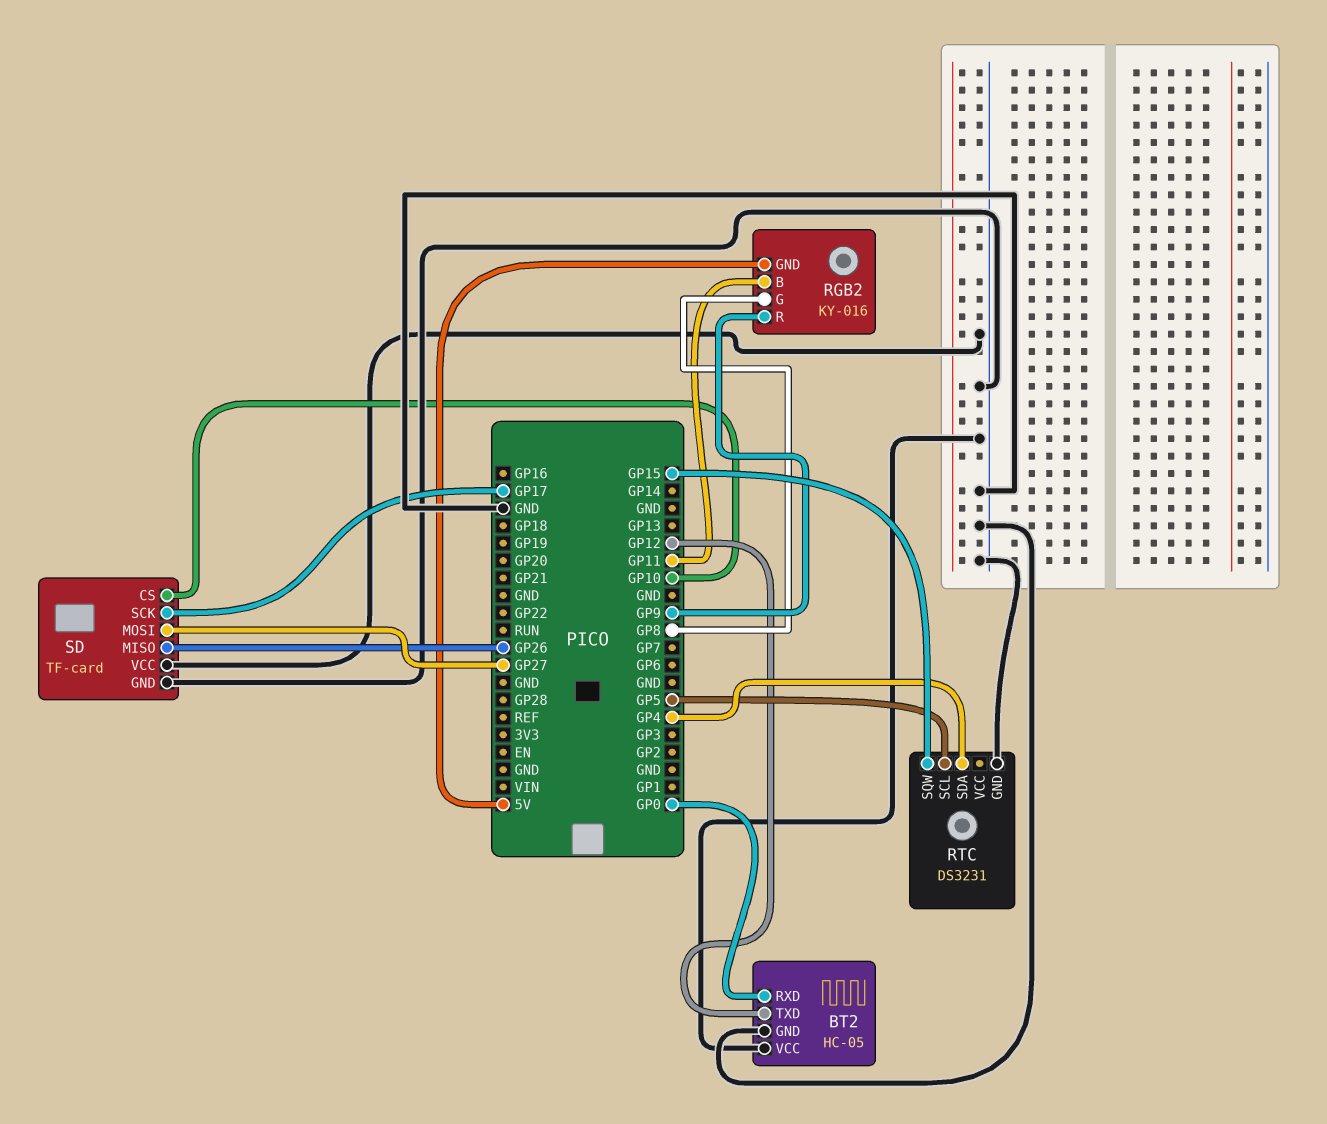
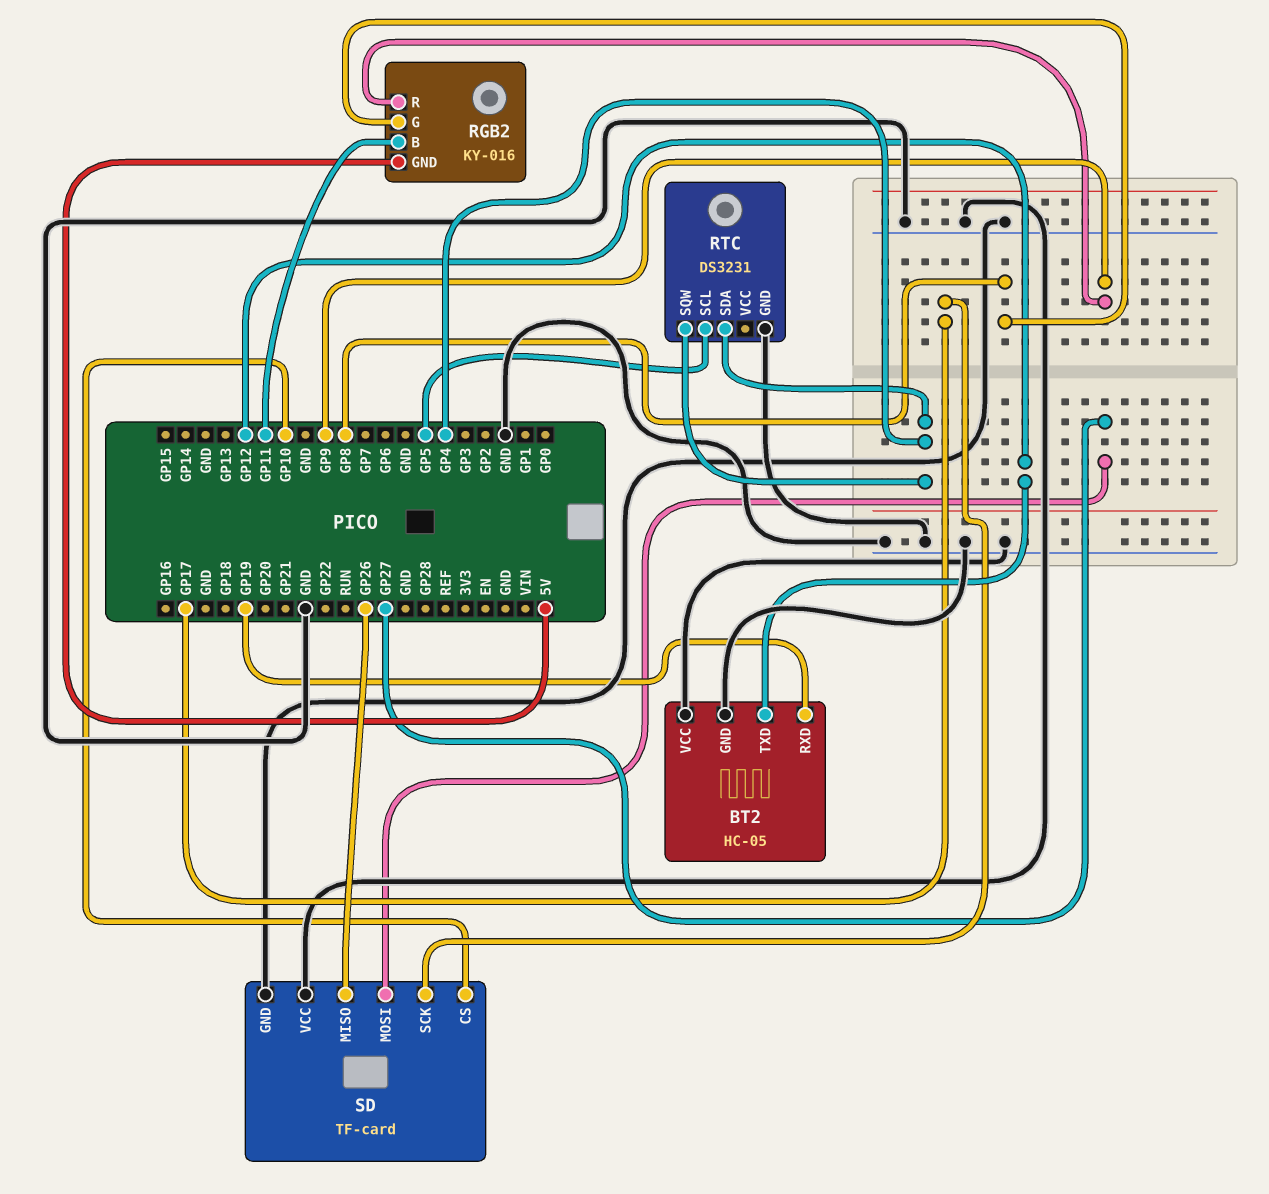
BT2 pin RXD: GP0 -> GP19
RTC pin SQW: GP15 -> GP4

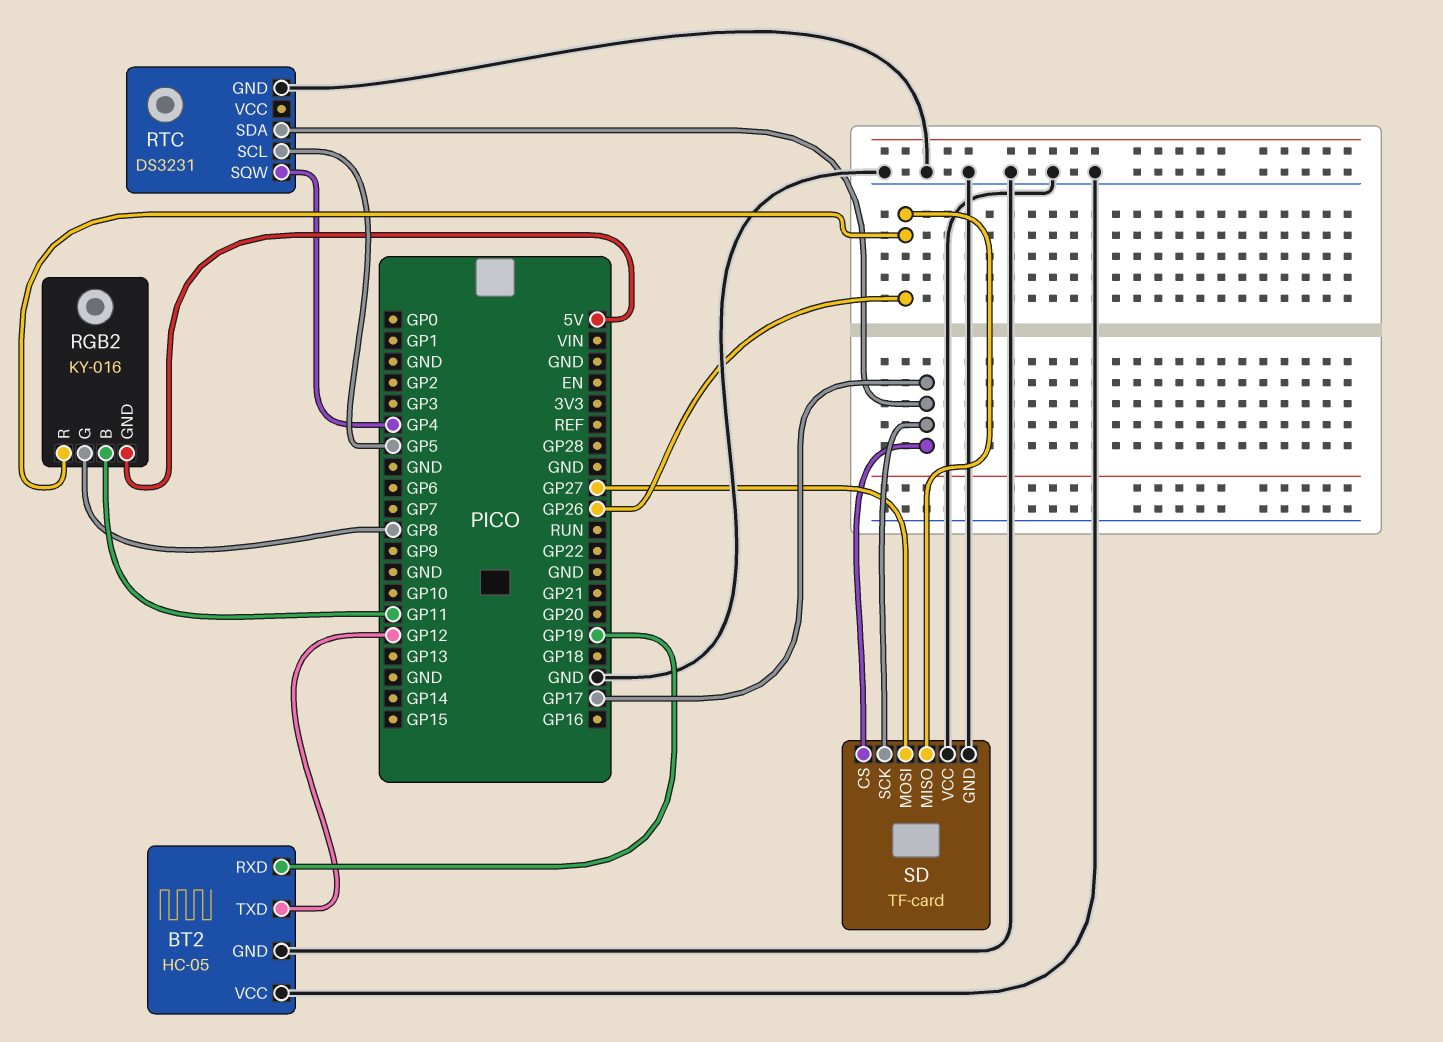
RGB2 pin R: GP9 -> GP26
RTC pin SDA: GP4 -> GP17
SD pin CS: GP10 -> GP17

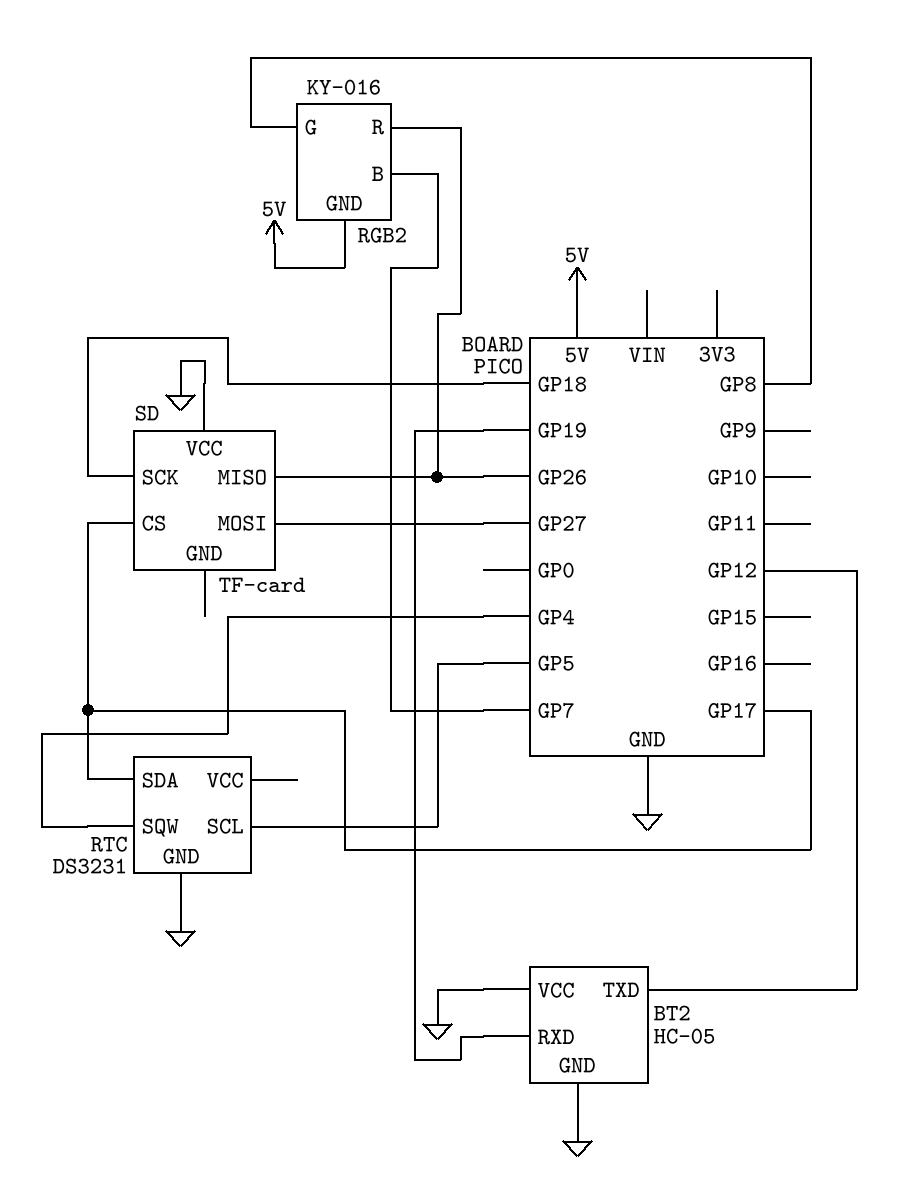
RGB2 pin B: GP11 -> GP7
SD pin GND: GND -> none
SD pin SCK: GP17 -> GP18

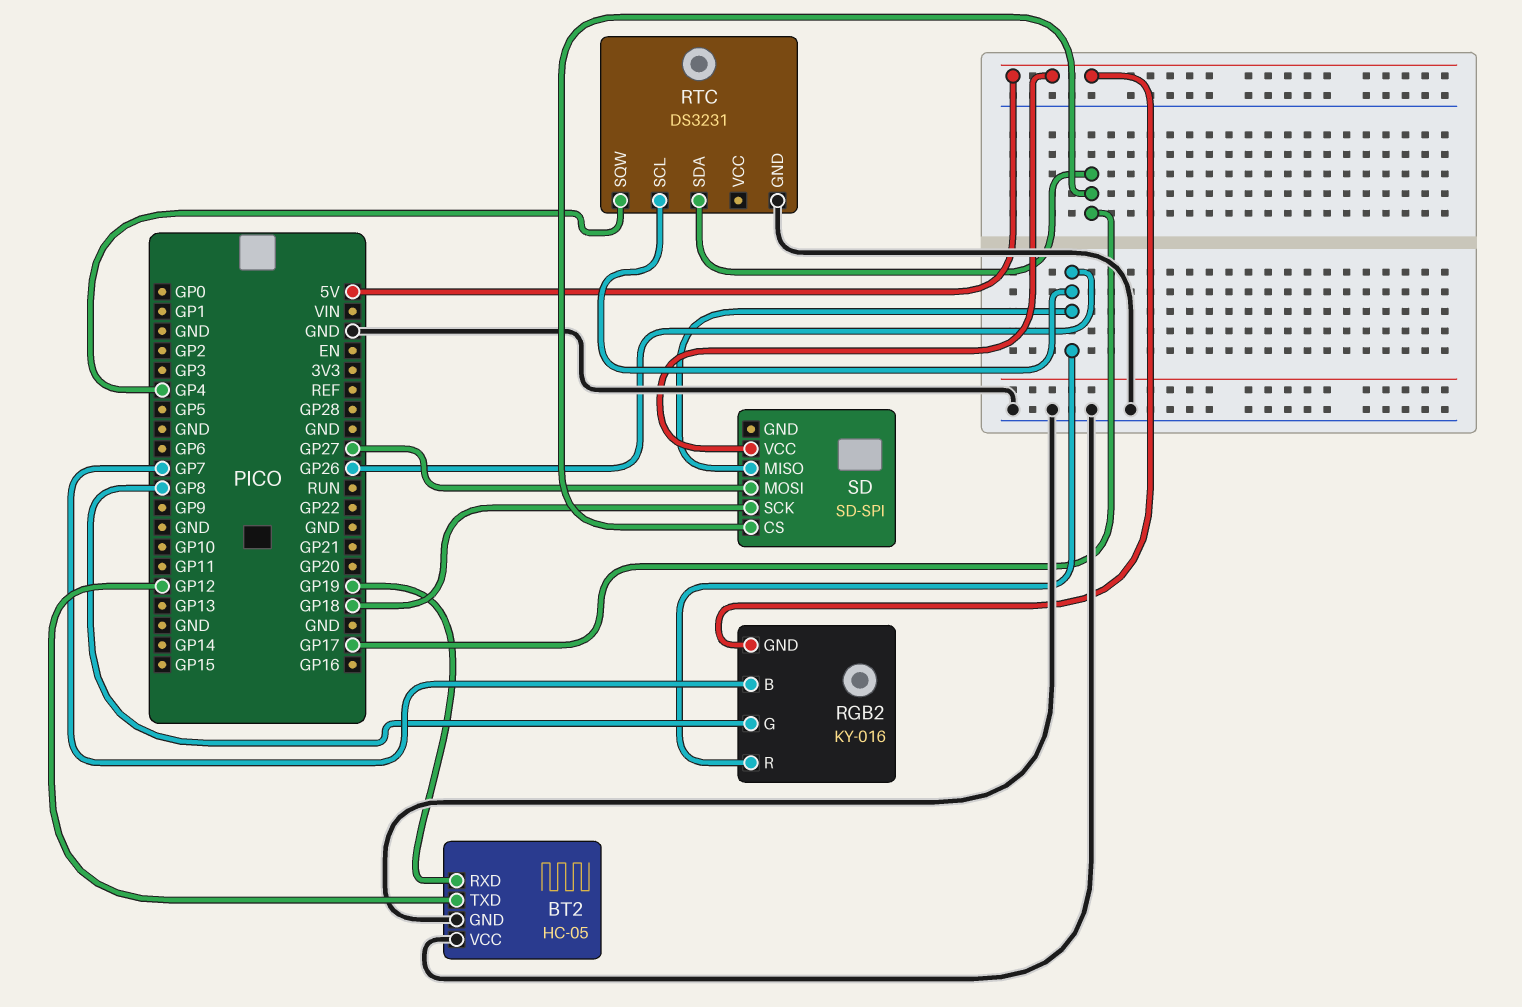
RTC pin SCL: GP5 -> GP26
SD: TF-card -> SD-SPI
SD pin VCC: GND -> 5V

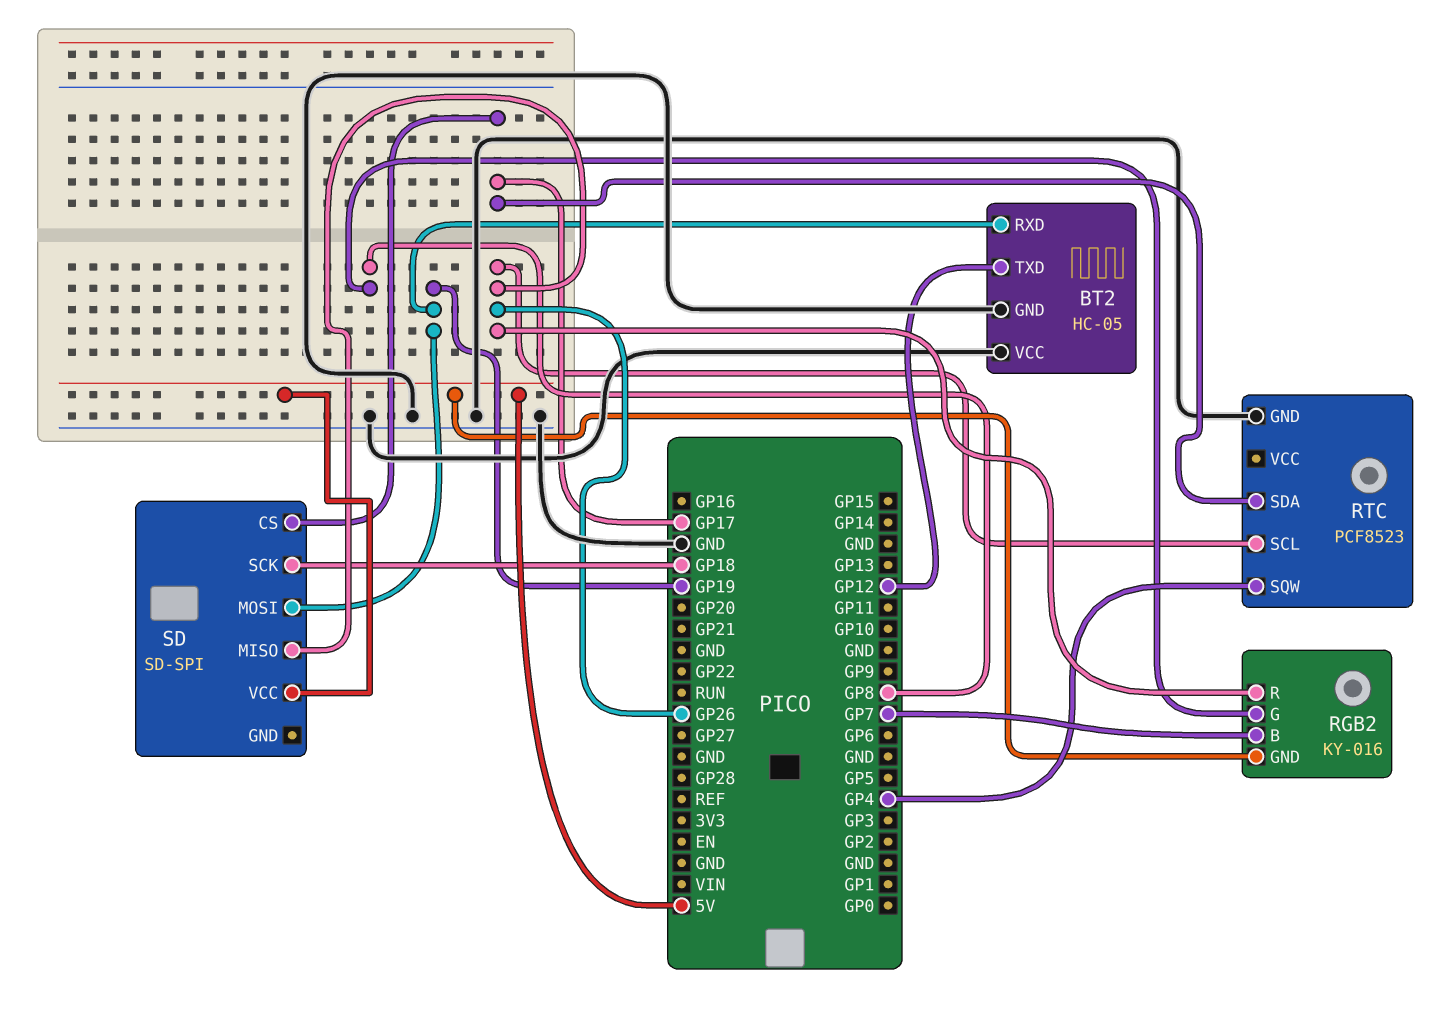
RTC: DS3231 -> PCF8523
SD pin MOSI: GP27 -> GP19

